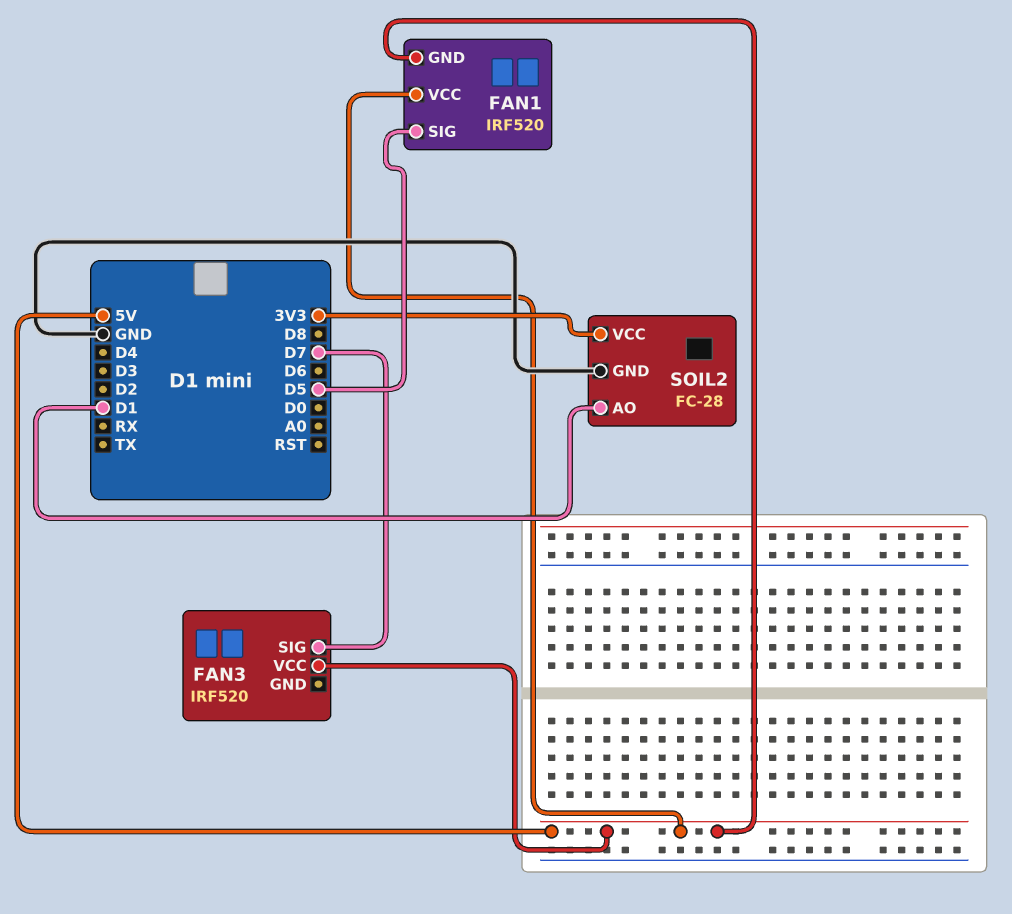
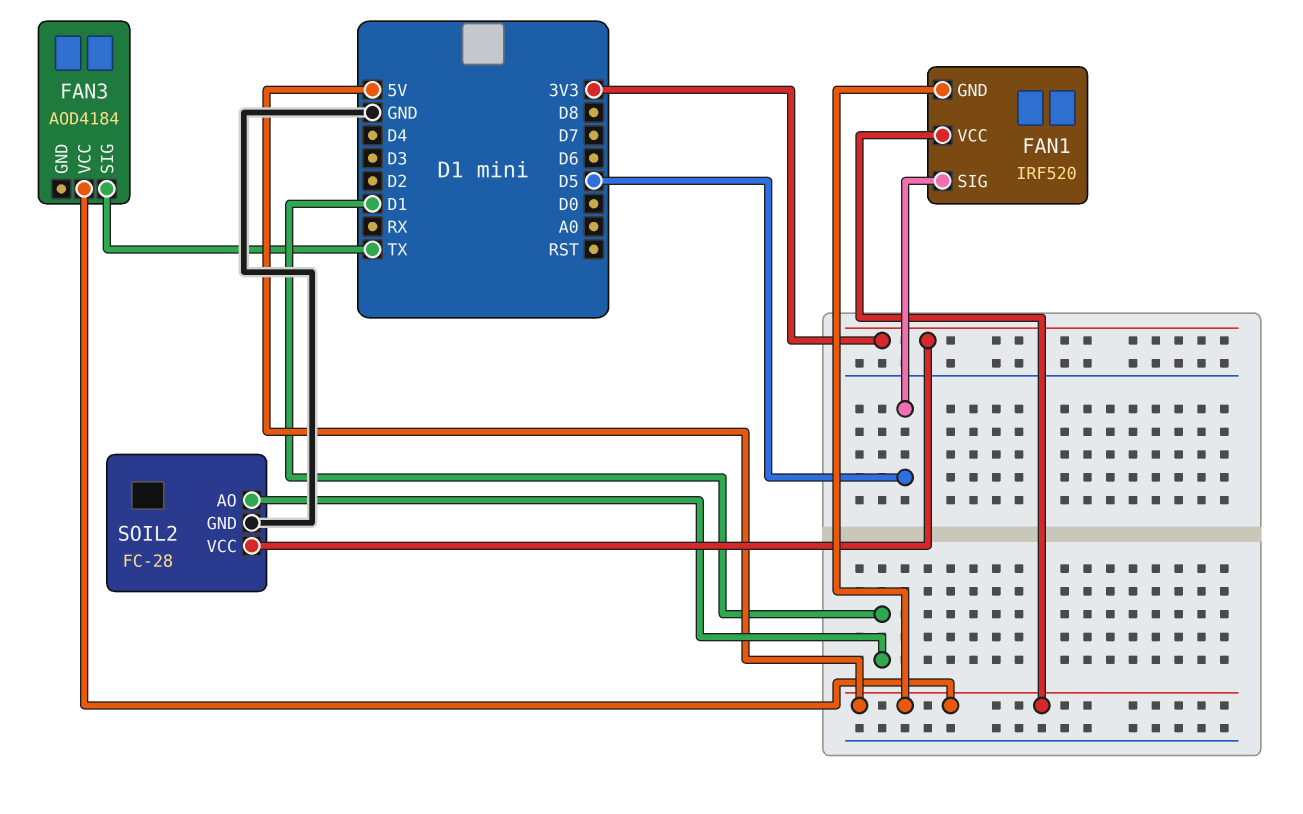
FAN3: IRF520 -> AOD4184
FAN3 pin SIG: D7 -> TX

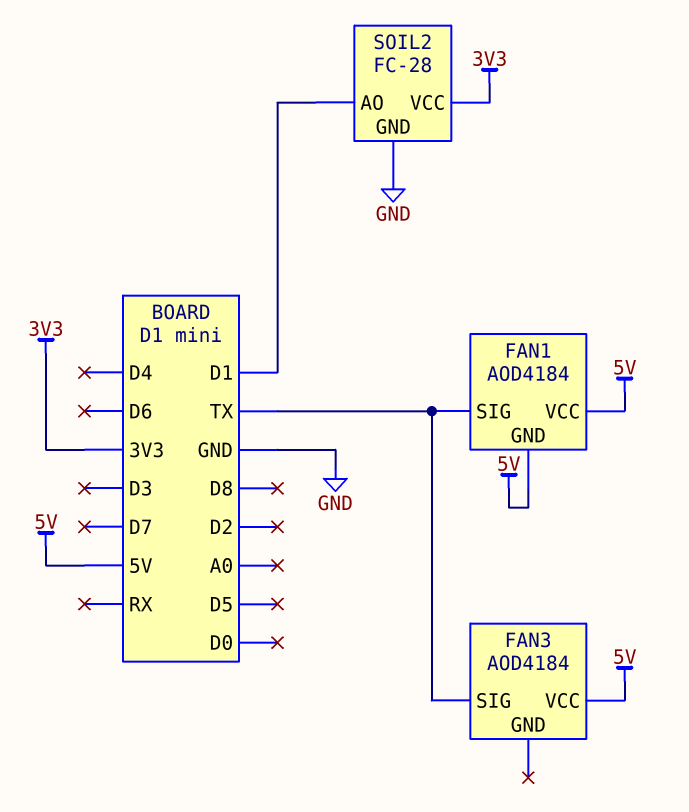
FAN1: IRF520 -> AOD4184
FAN1 pin SIG: D5 -> TX

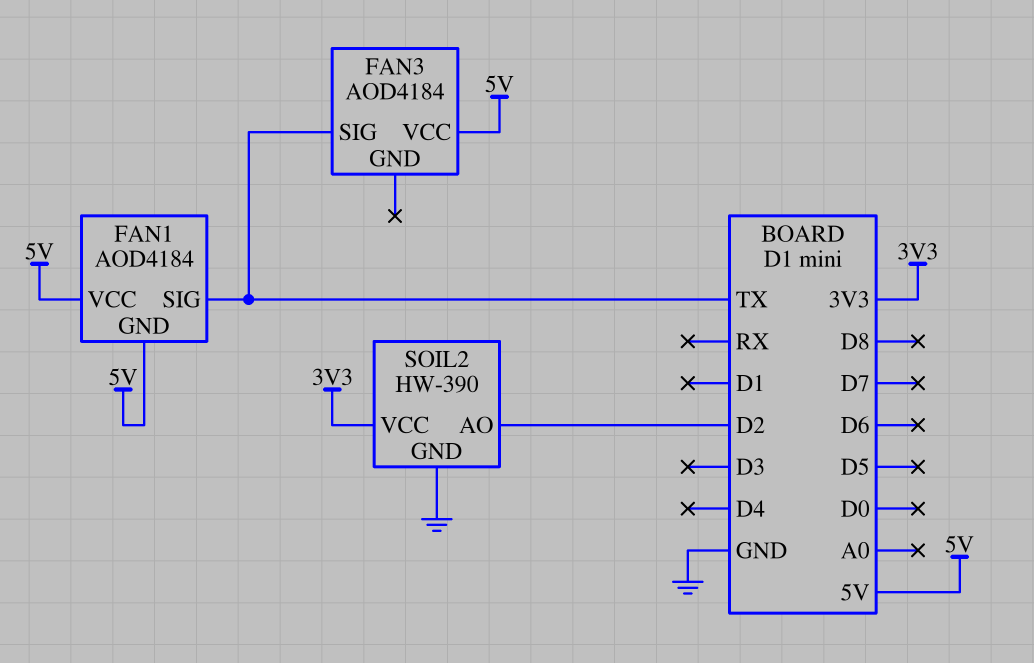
SOIL2: FC-28 -> HW-390
SOIL2 pin AO: D1 -> D2

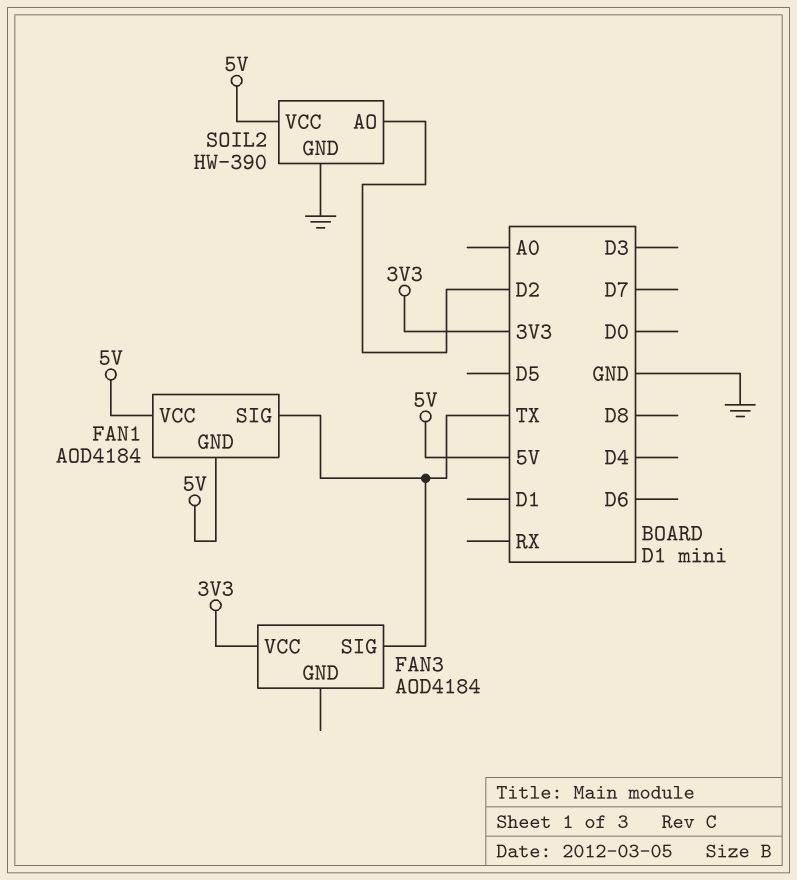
FAN3 pin VCC: 5V -> 3V3
SOIL2 pin VCC: 3V3 -> 5V

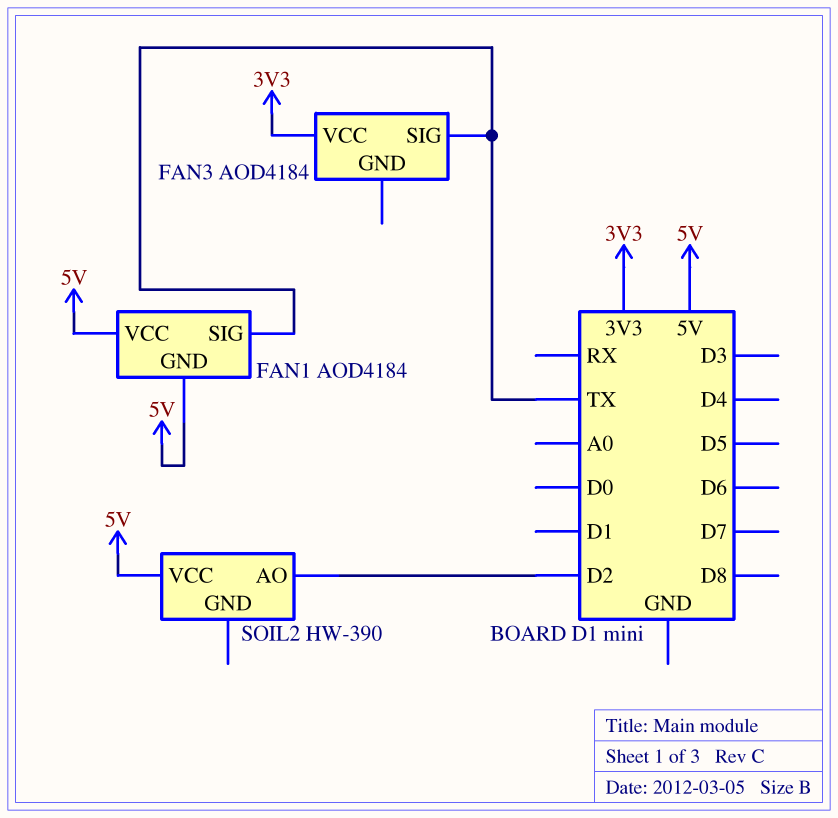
SOIL2 pin GND: GND -> none

